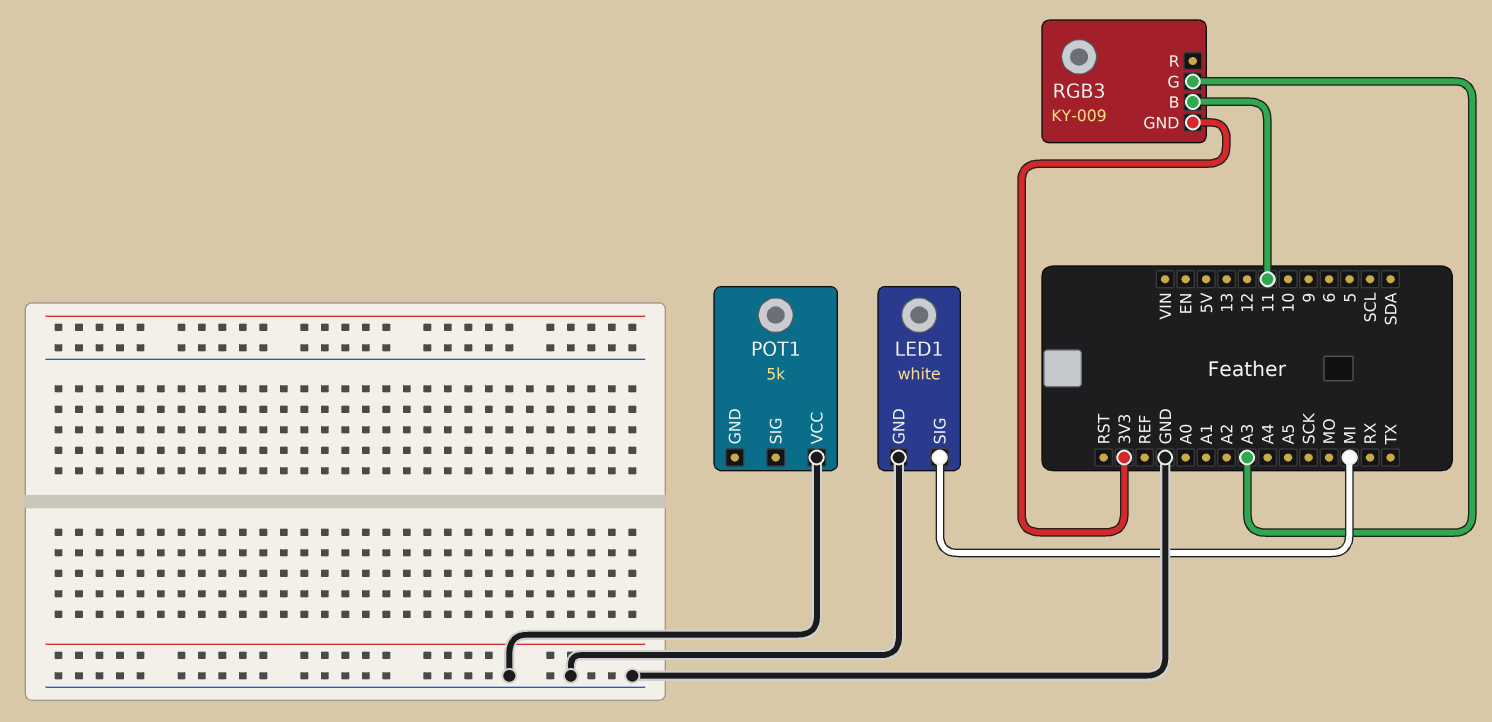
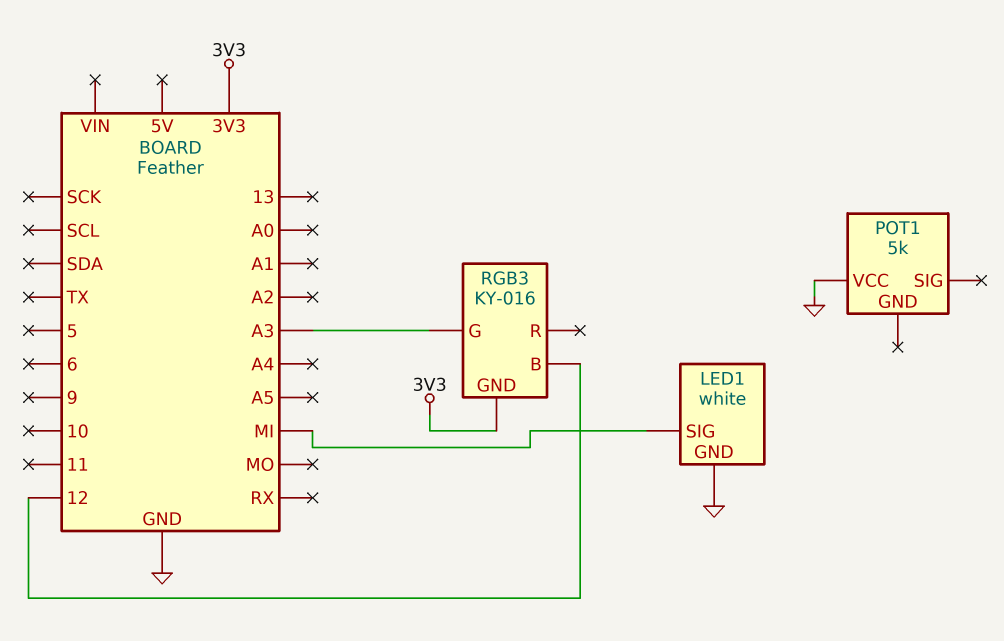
RGB3: KY-009 -> KY-016
RGB3 pin B: 11 -> 12

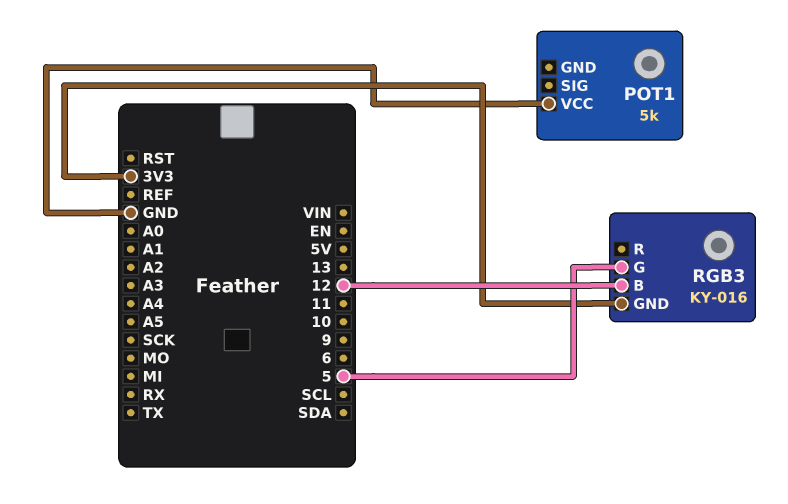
LED1: white -> none
LED1 pin GND: GND -> none
LED1 pin SIG: MI -> none
RGB3 pin G: A3 -> 5

